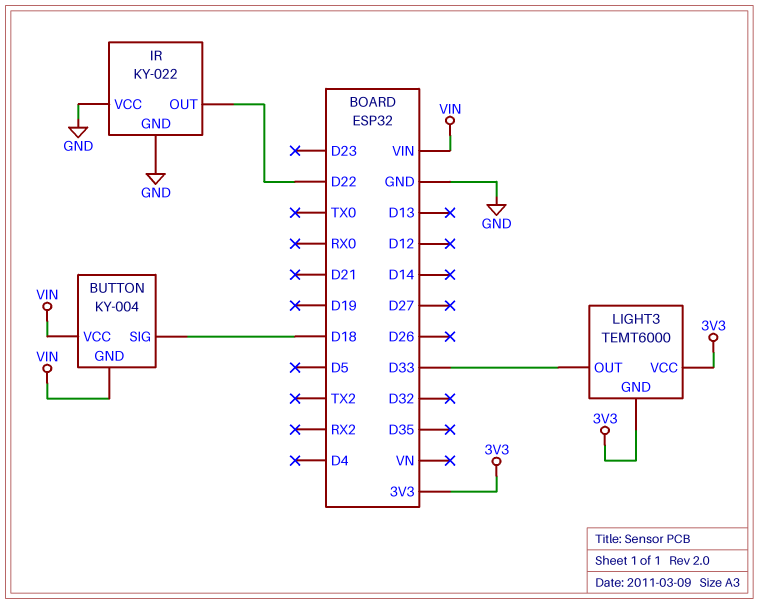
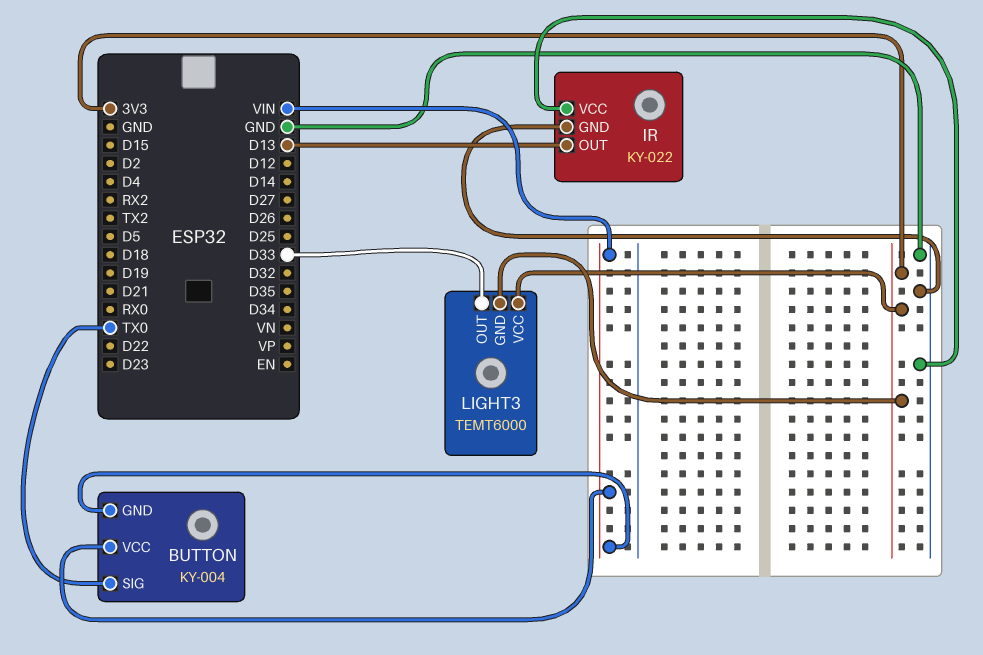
BUTTON pin SIG: D18 -> TX0
IR pin OUT: D22 -> D13

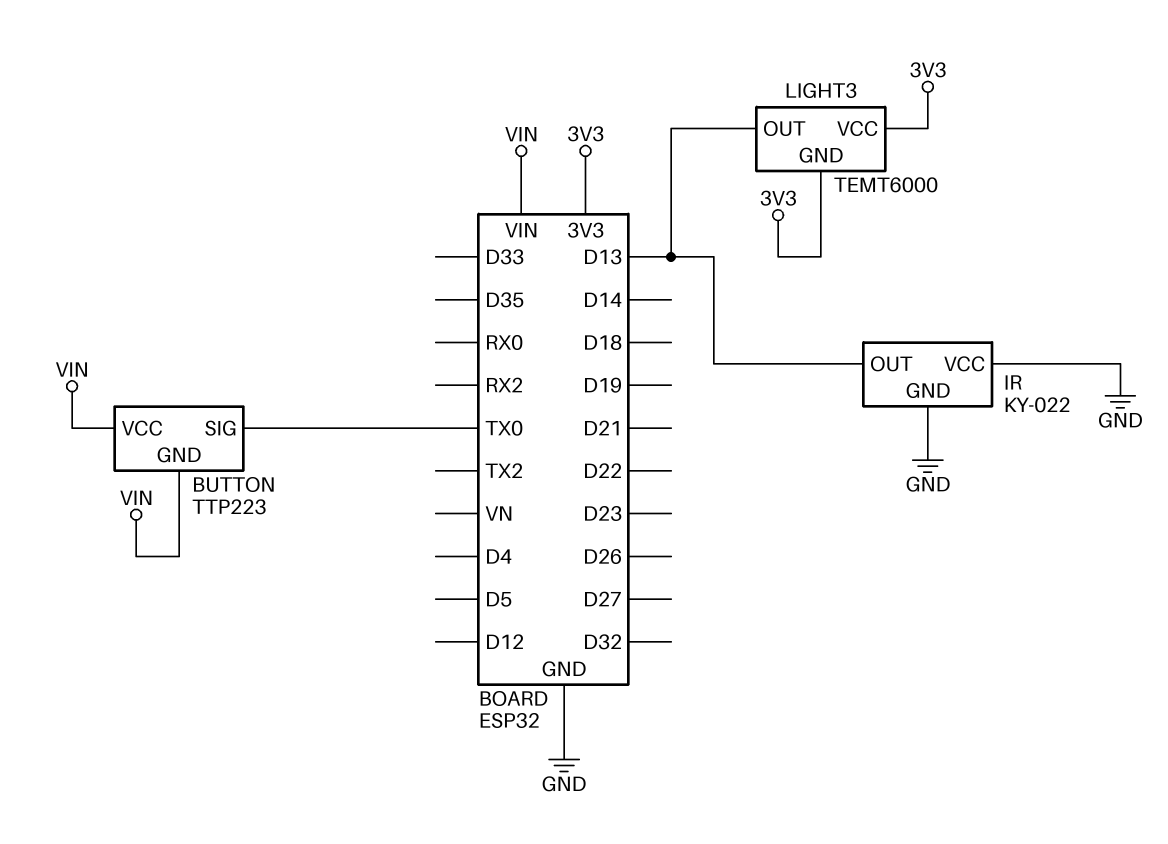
BUTTON: KY-004 -> TTP223
LIGHT3 pin OUT: D33 -> D13

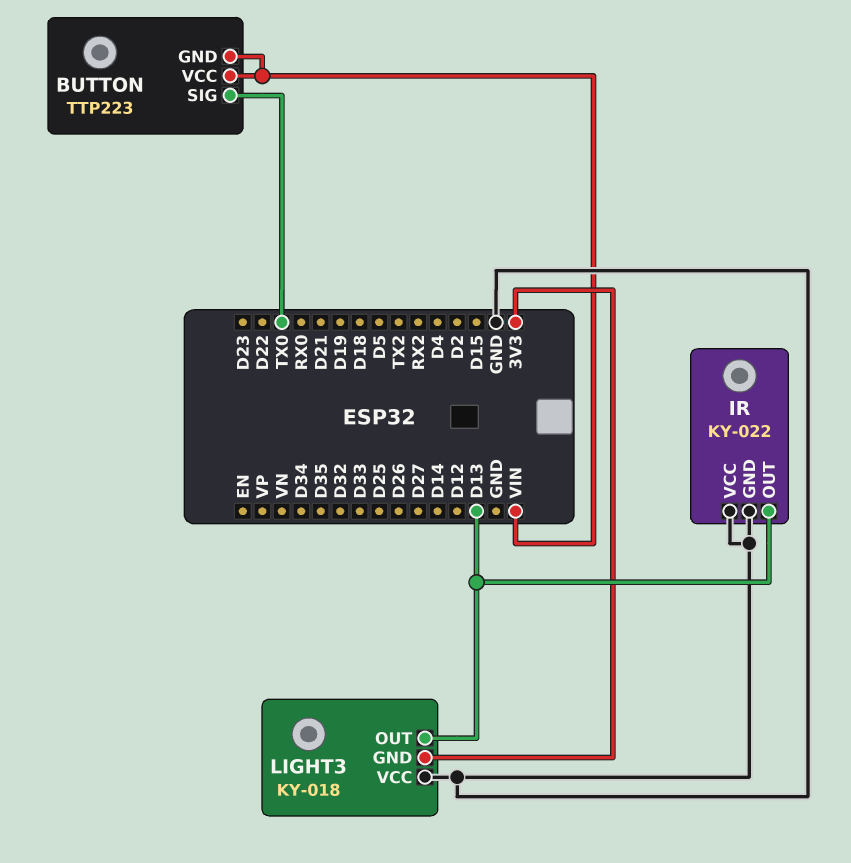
LIGHT3: TEMT6000 -> KY-018
LIGHT3 pin VCC: 3V3 -> GND

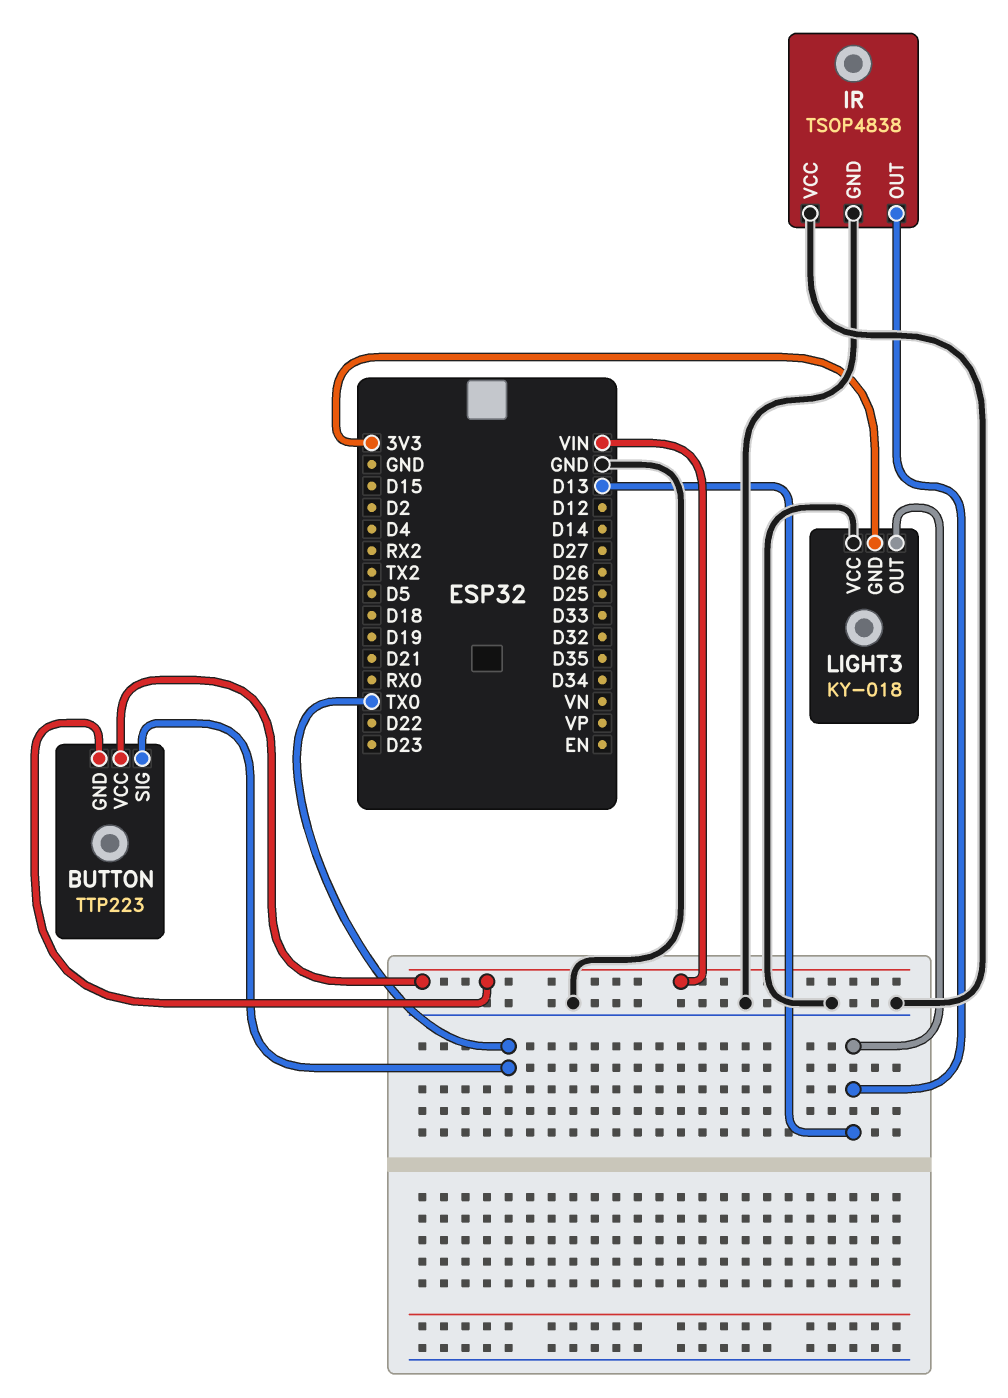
IR: KY-022 -> TSOP4838

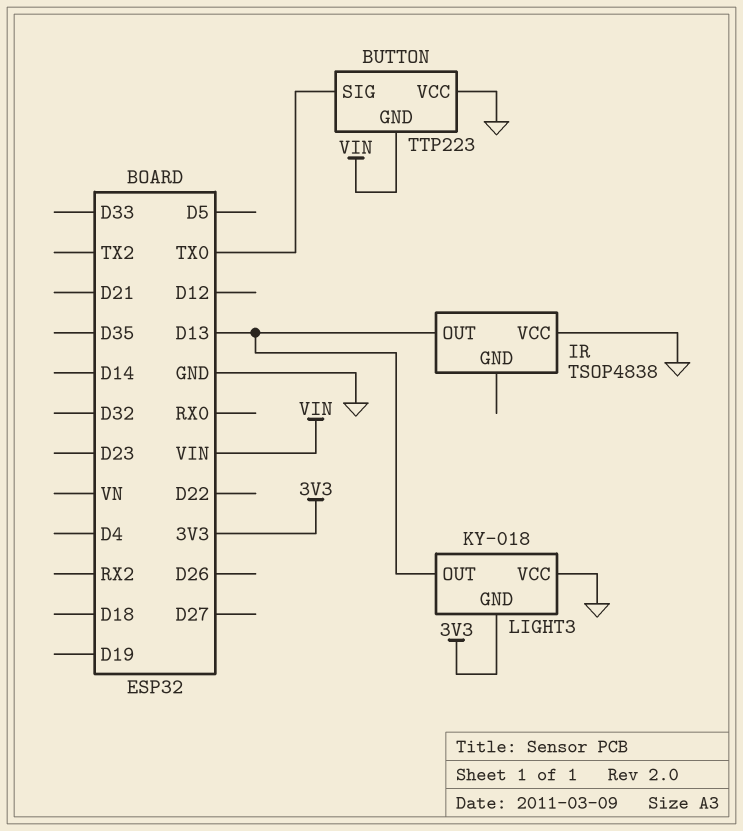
BUTTON pin VCC: VIN -> GND
IR pin GND: GND -> none

